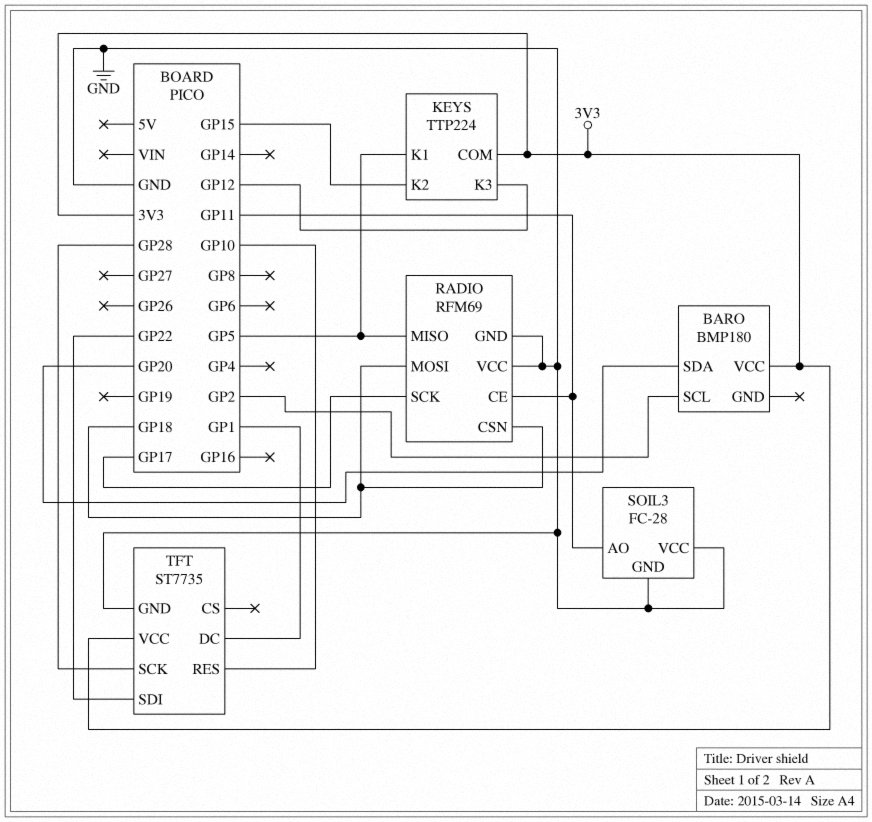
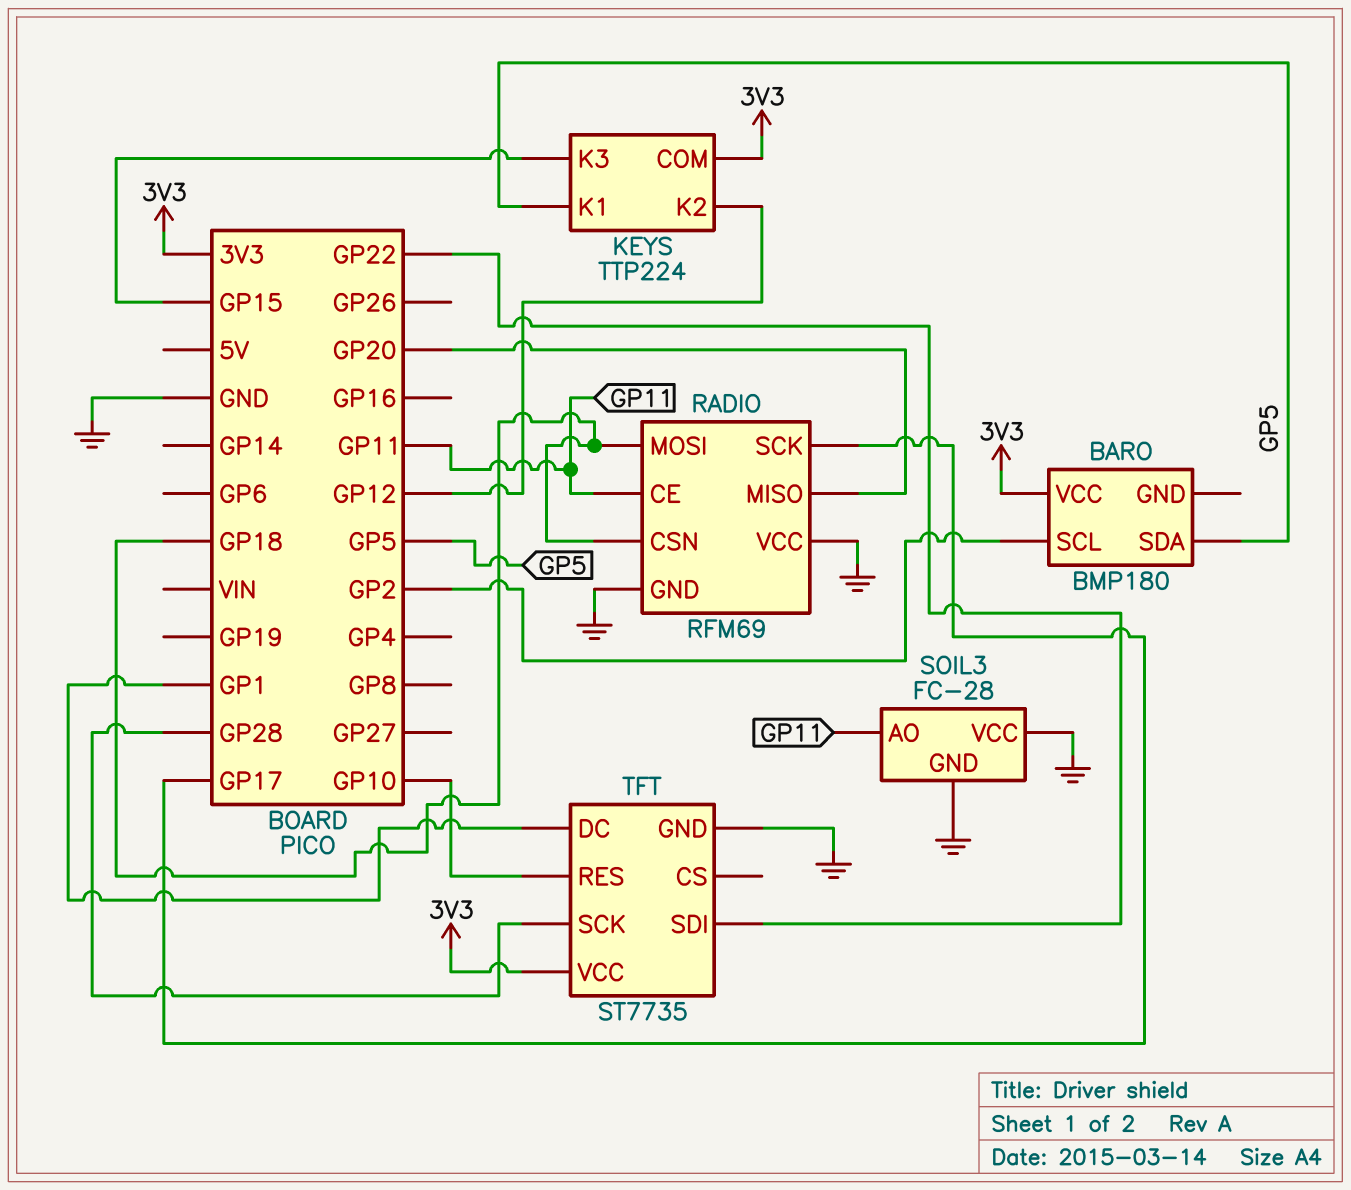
BARO pin SDA: GP20 -> GP5
KEYS pin K2: GP15 -> GP12
KEYS pin K3: GP12 -> GP15
RADIO pin MISO: GP5 -> GP20

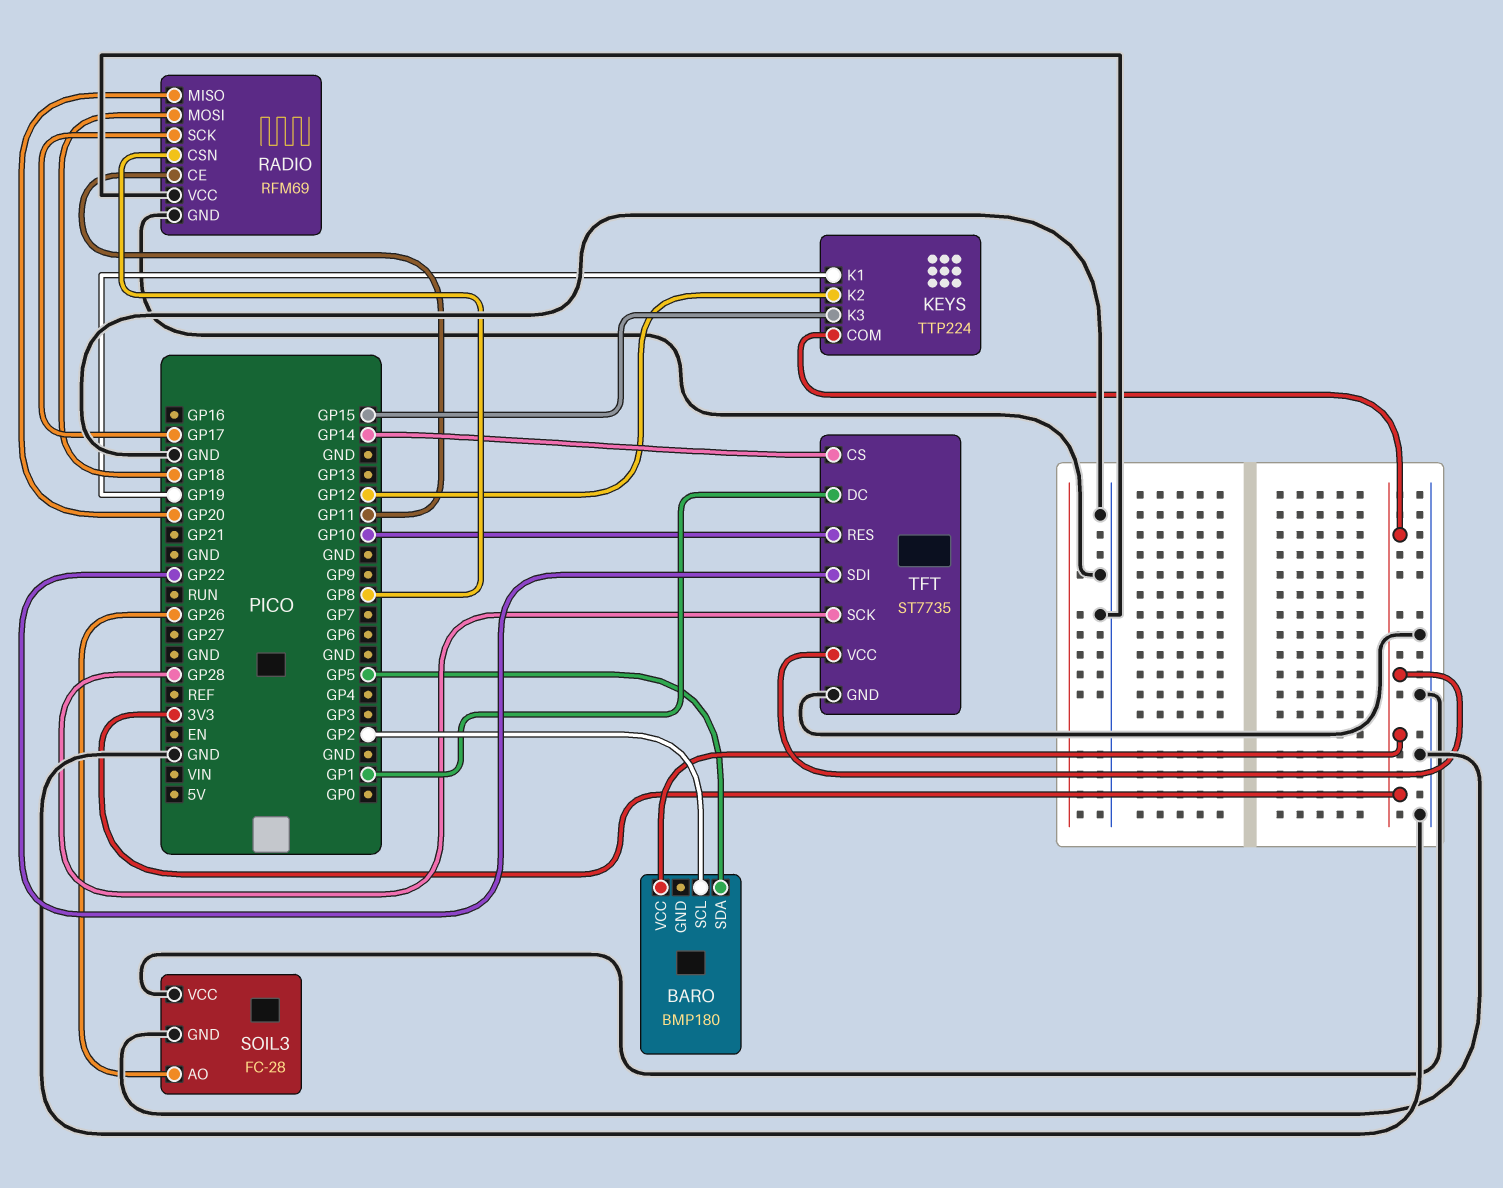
KEYS pin K1: GP5 -> GP19
RADIO pin CSN: GP18 -> GP8
SOIL3 pin AO: GP11 -> GP26
TFT pin CS: none -> GP14

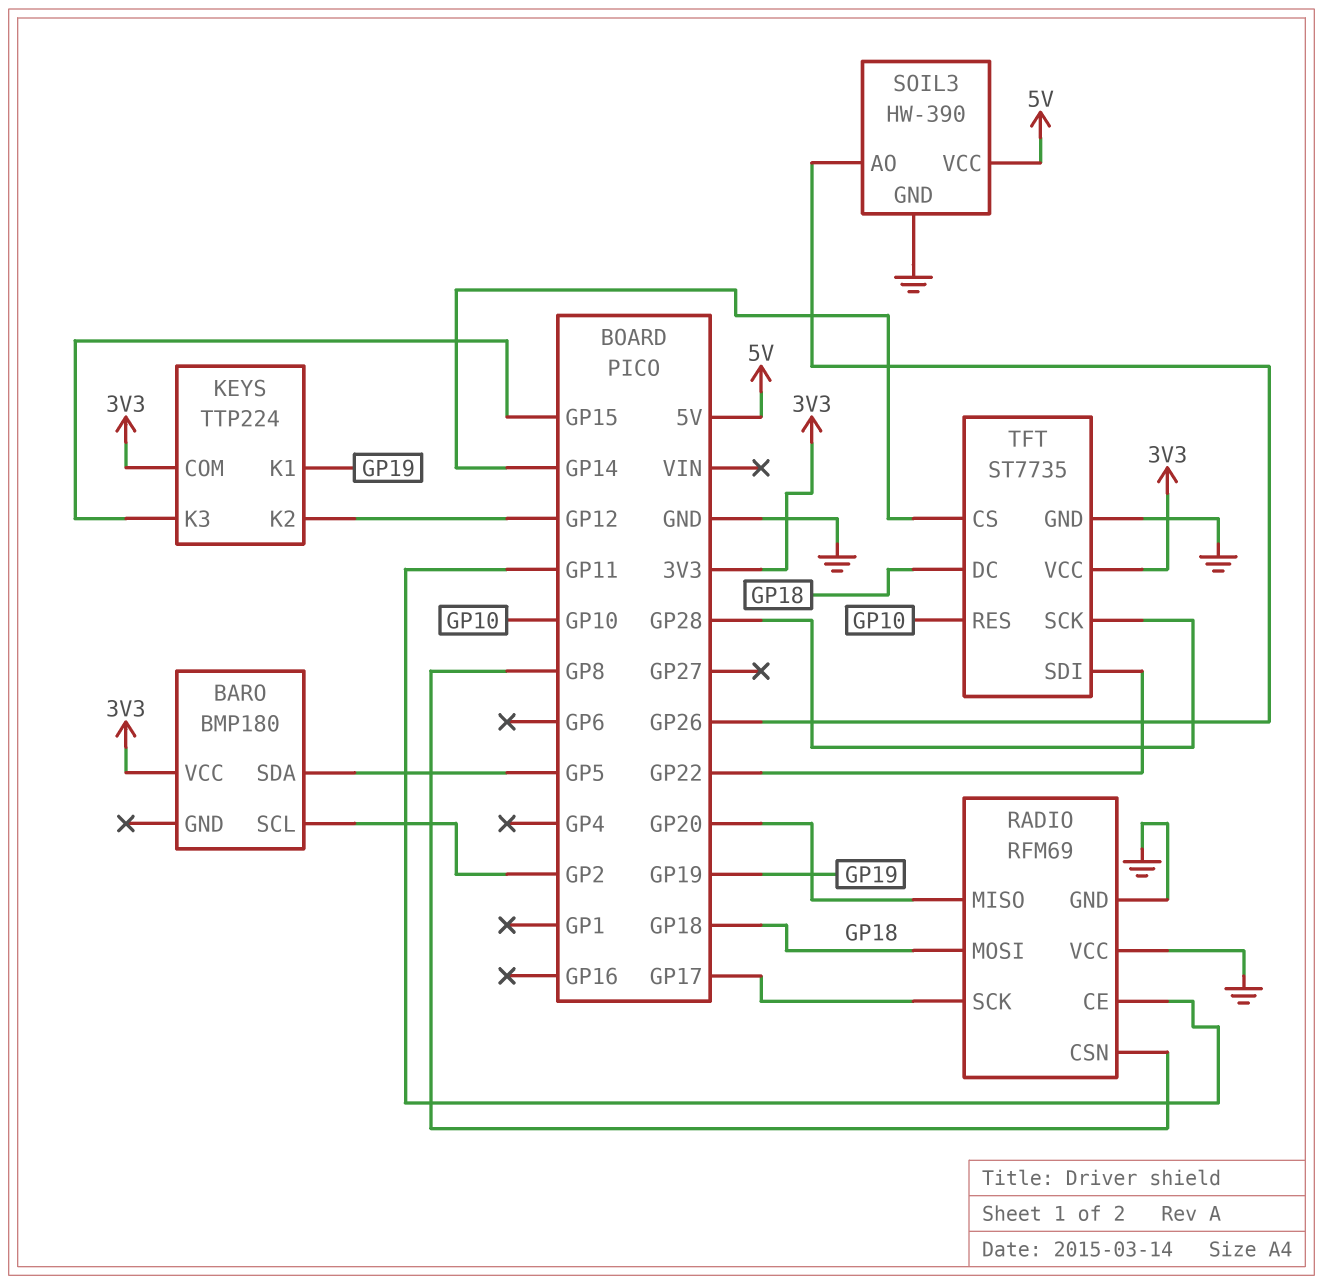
SOIL3: FC-28 -> HW-390
SOIL3 pin VCC: GND -> 5V
TFT pin DC: GP1 -> GP18

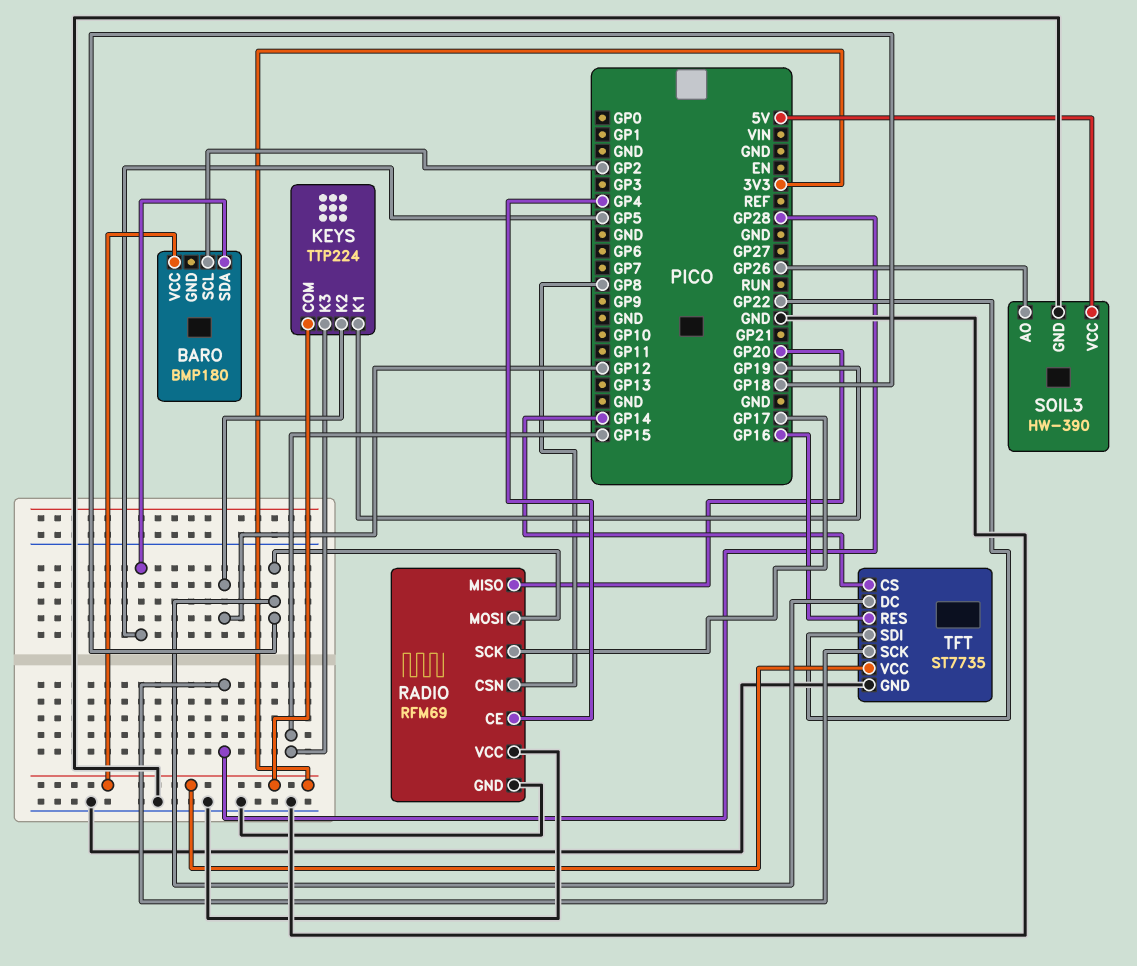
RADIO pin CE: GP11 -> GP4
TFT pin RES: GP10 -> GP16

